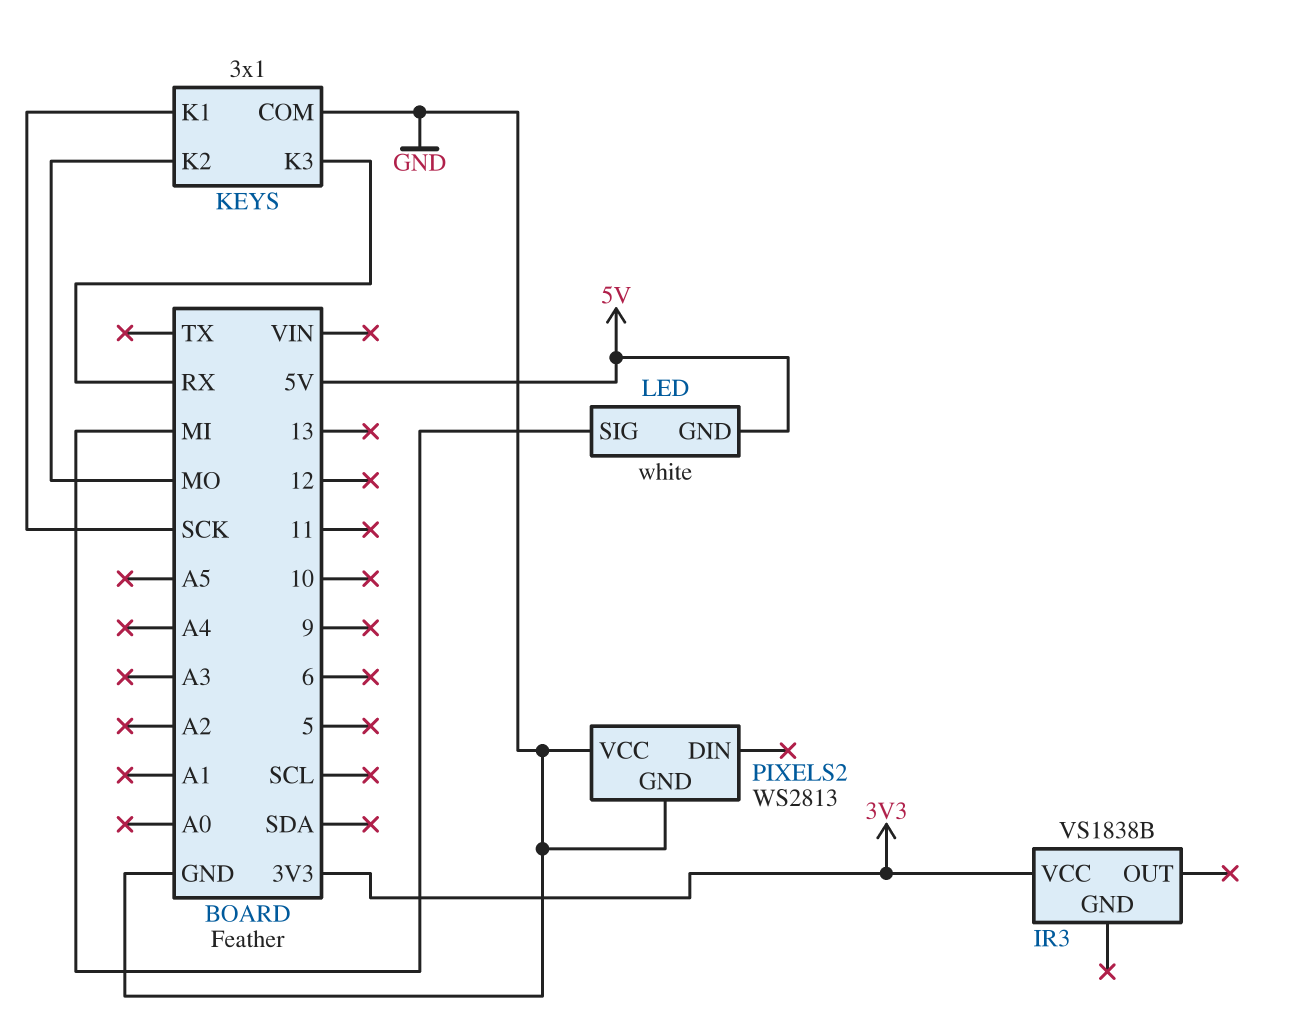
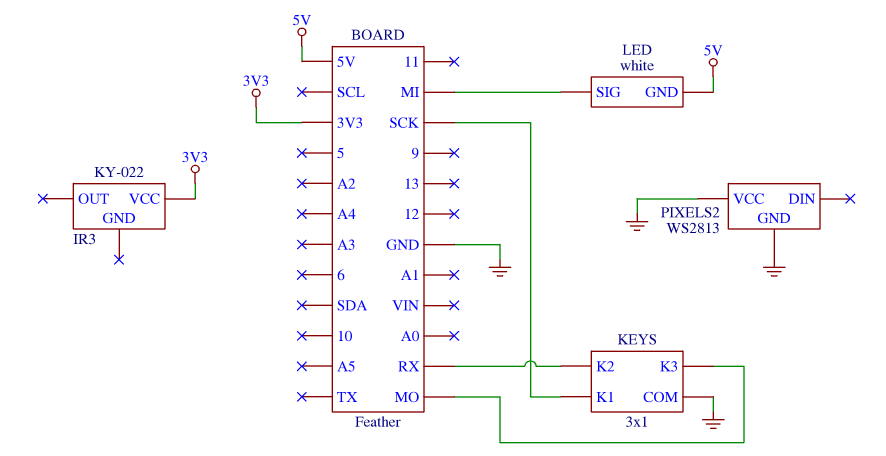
IR3: VS1838B -> KY-022
KEYS pin K2: MO -> RX
KEYS pin K3: RX -> MO

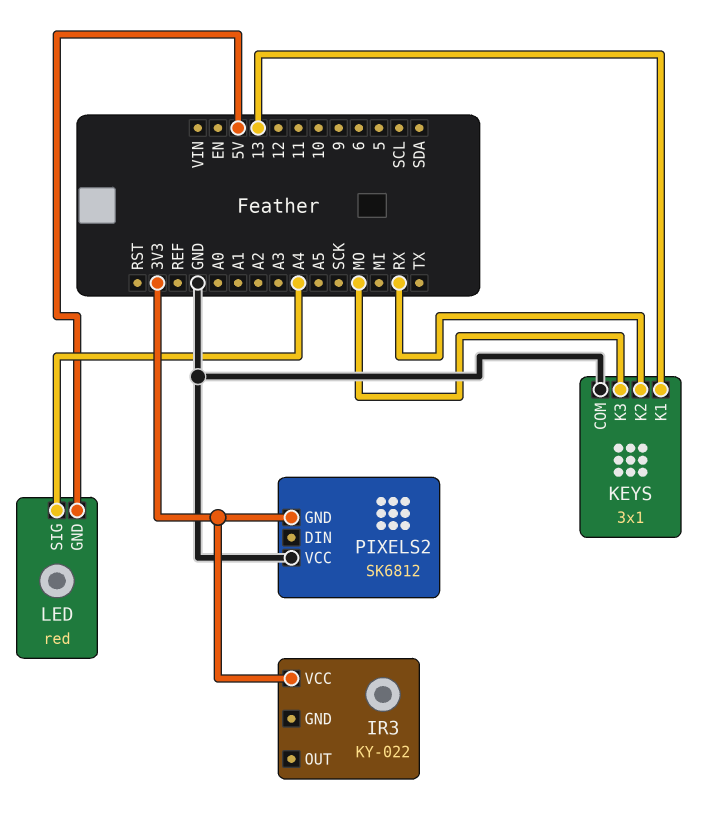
KEYS pin K1: SCK -> 13
LED: white -> red
LED pin SIG: MI -> A4
PIXELS2: WS2813 -> SK6812
PIXELS2 pin GND: GND -> 3V3

